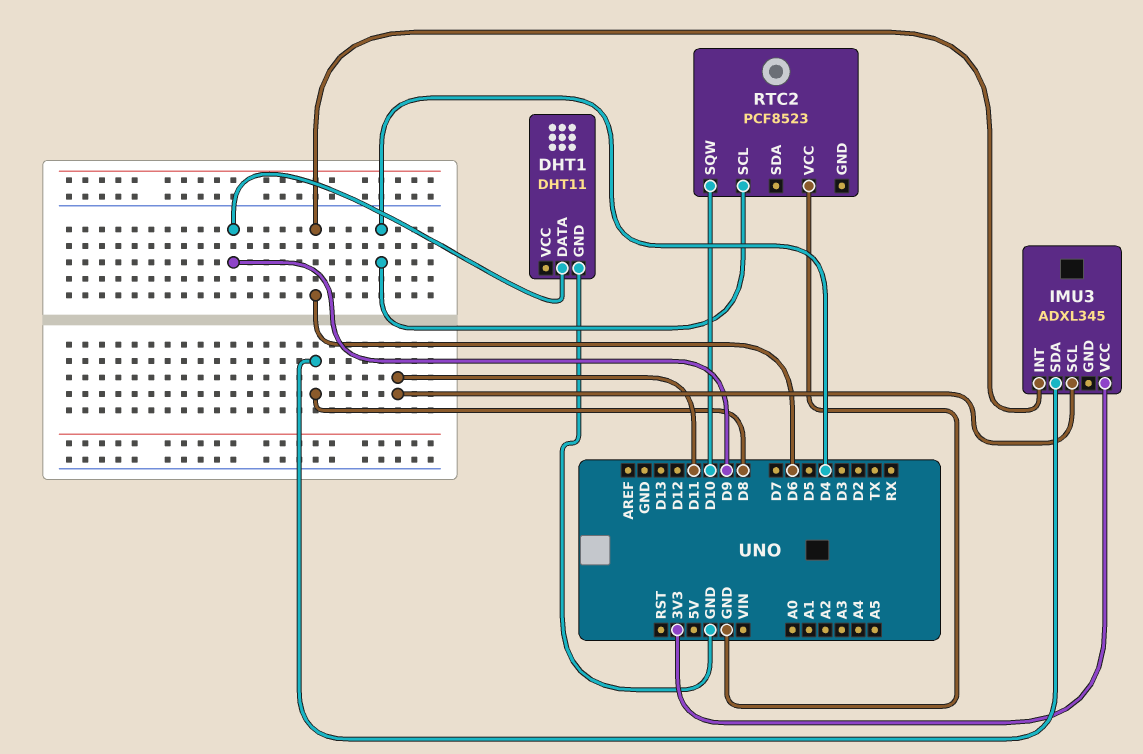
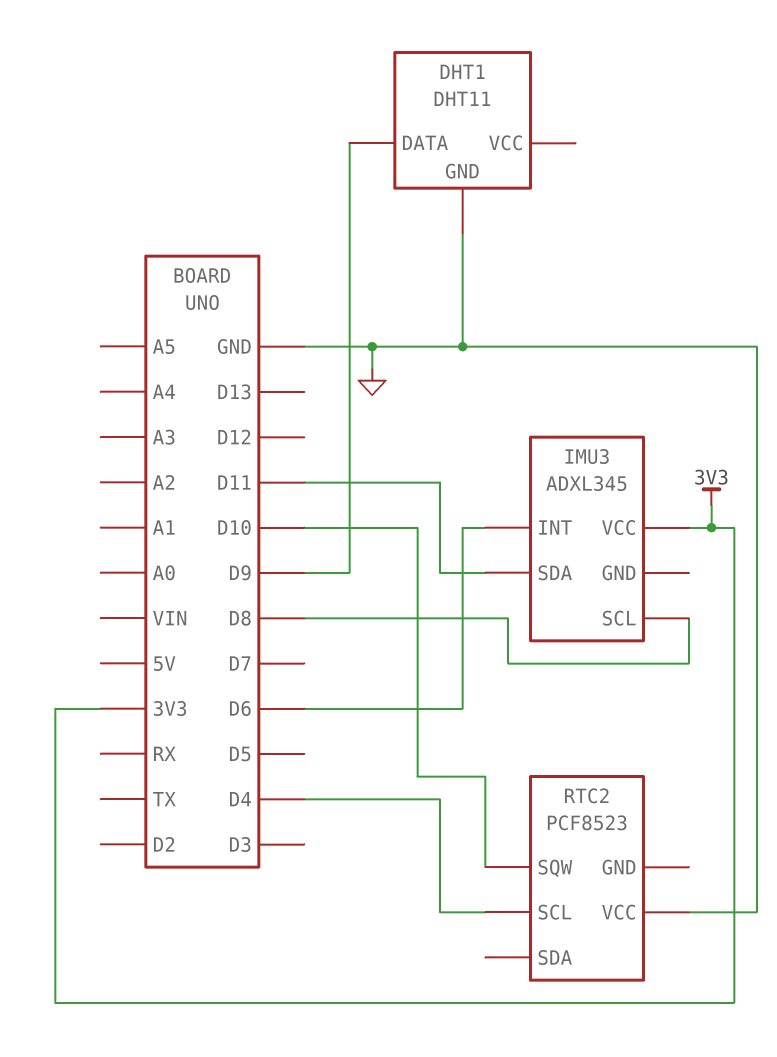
IMU3 pin SCL: D11 -> D8
IMU3 pin SDA: D8 -> D11

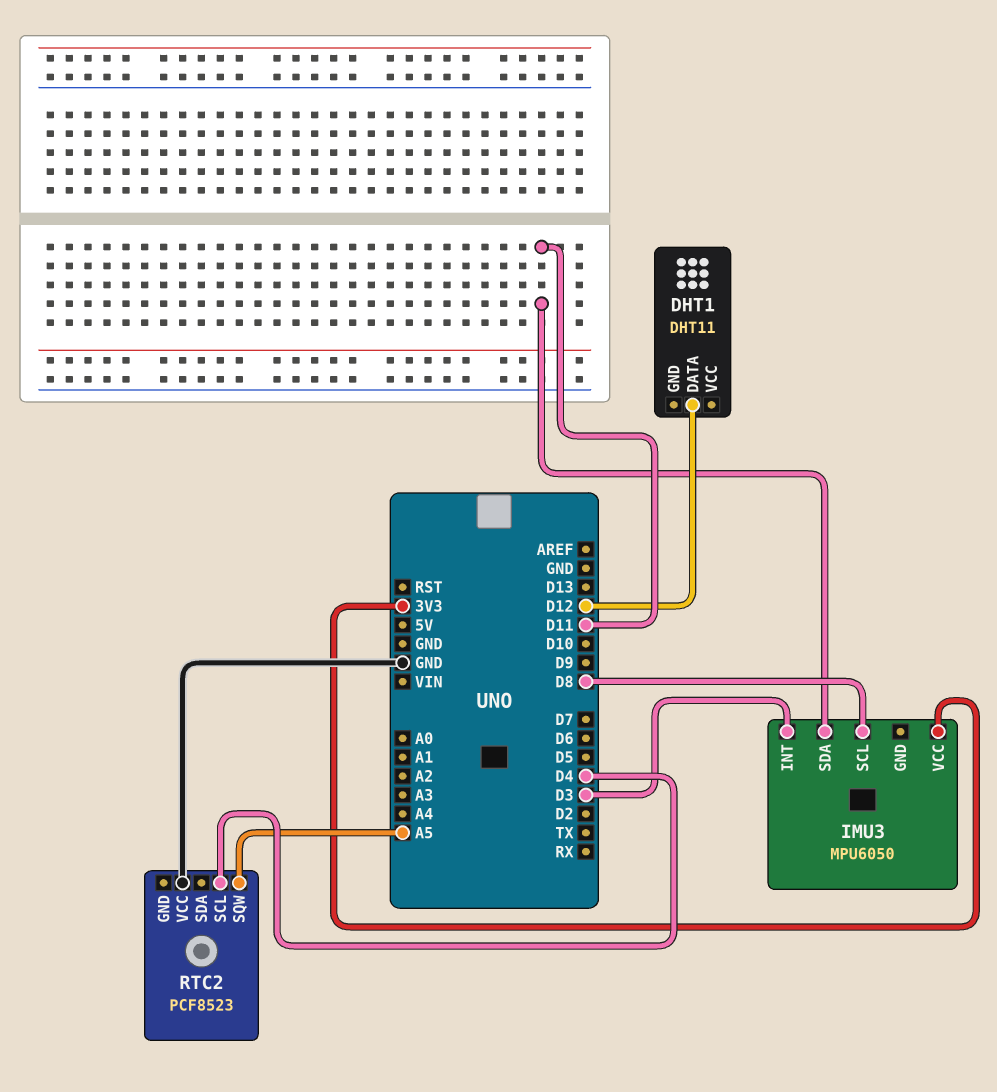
DHT1 pin DATA: D9 -> D12
DHT1 pin GND: GND -> none
IMU3: ADXL345 -> MPU6050
IMU3 pin INT: D6 -> D3
RTC2 pin SQW: D10 -> A5

